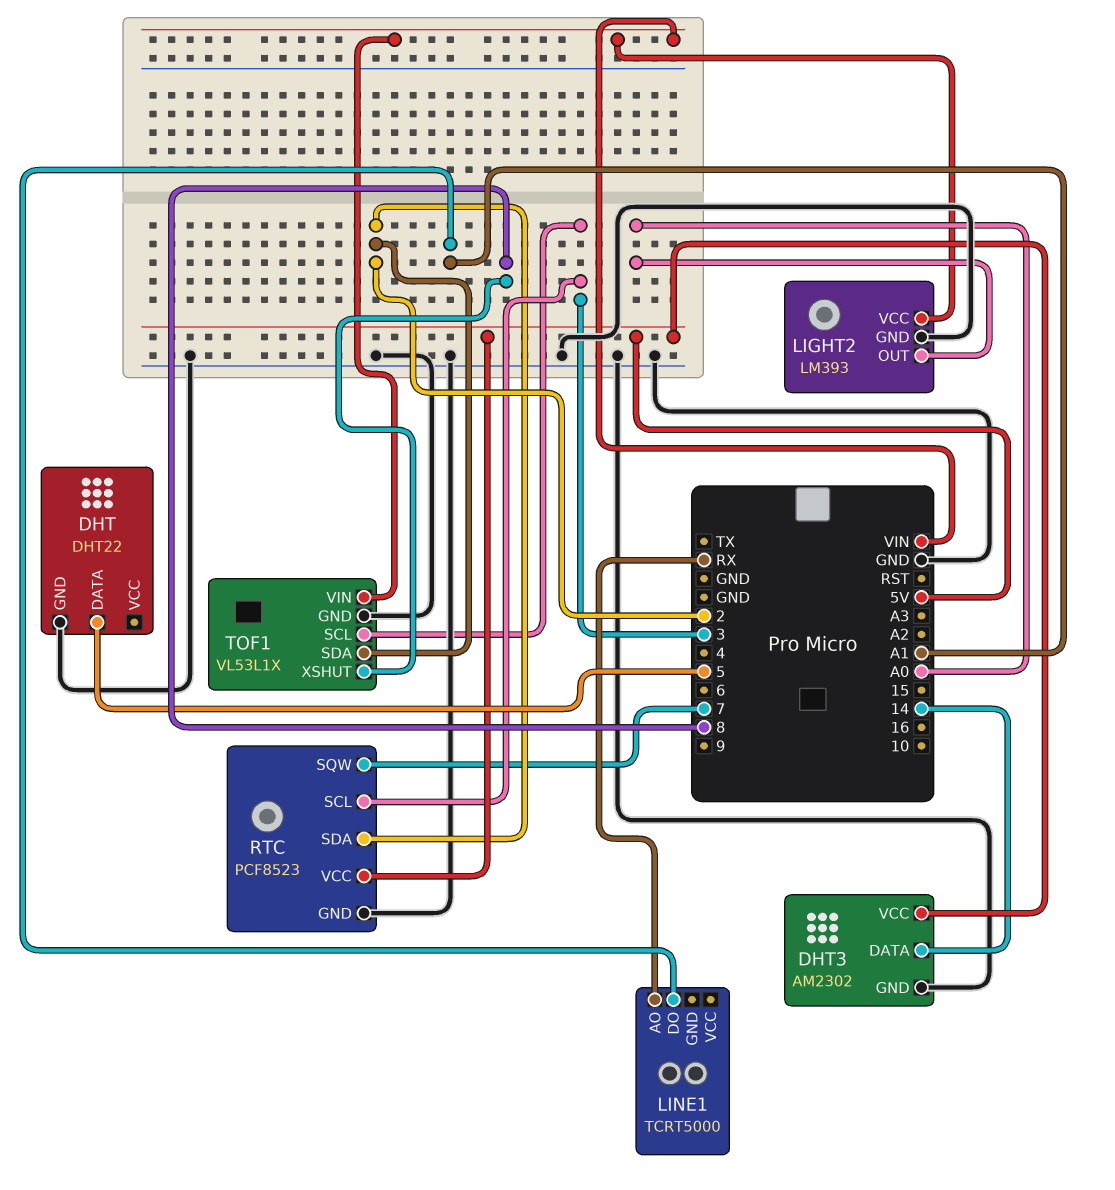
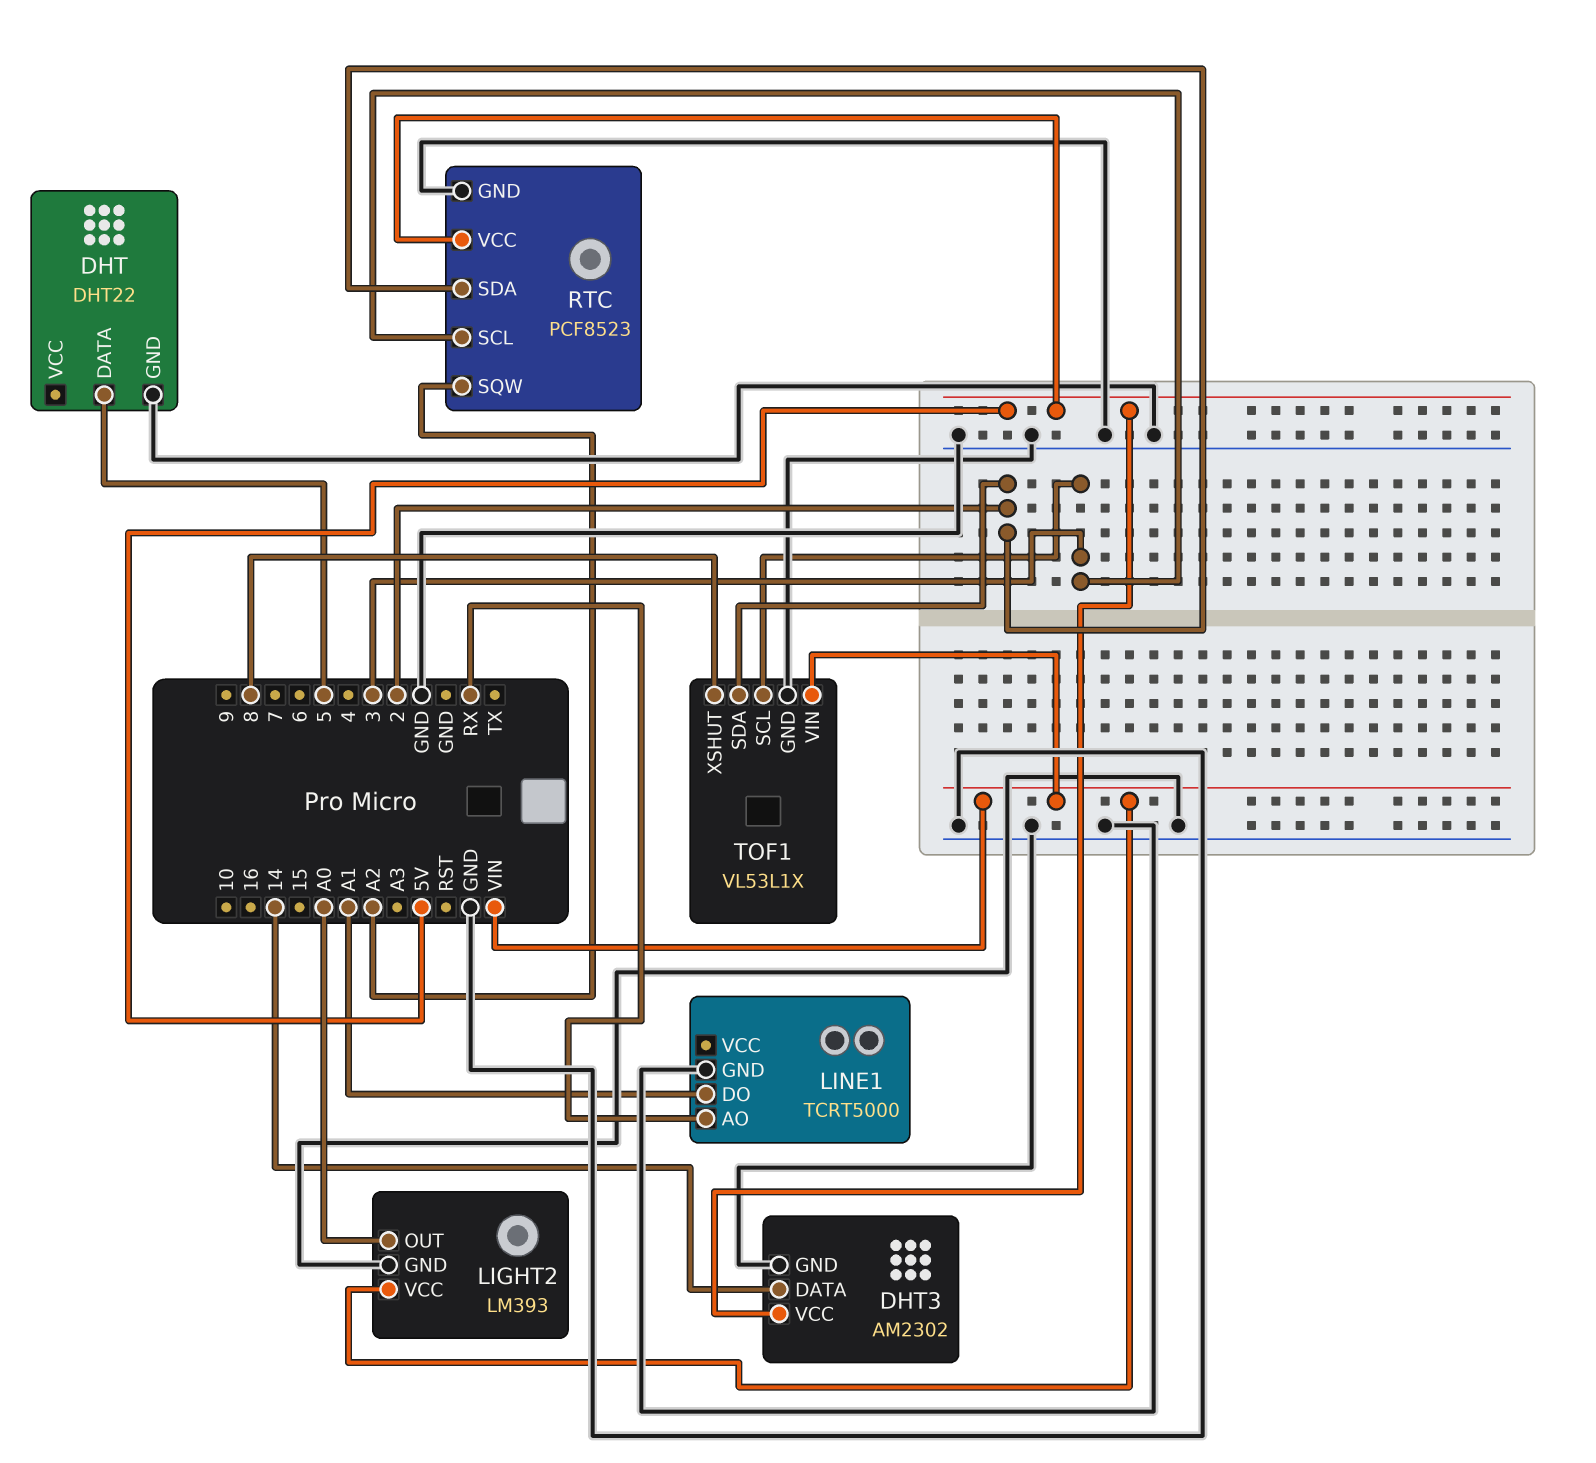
LINE1 pin GND: none -> GND
RTC pin SQW: 7 -> A2

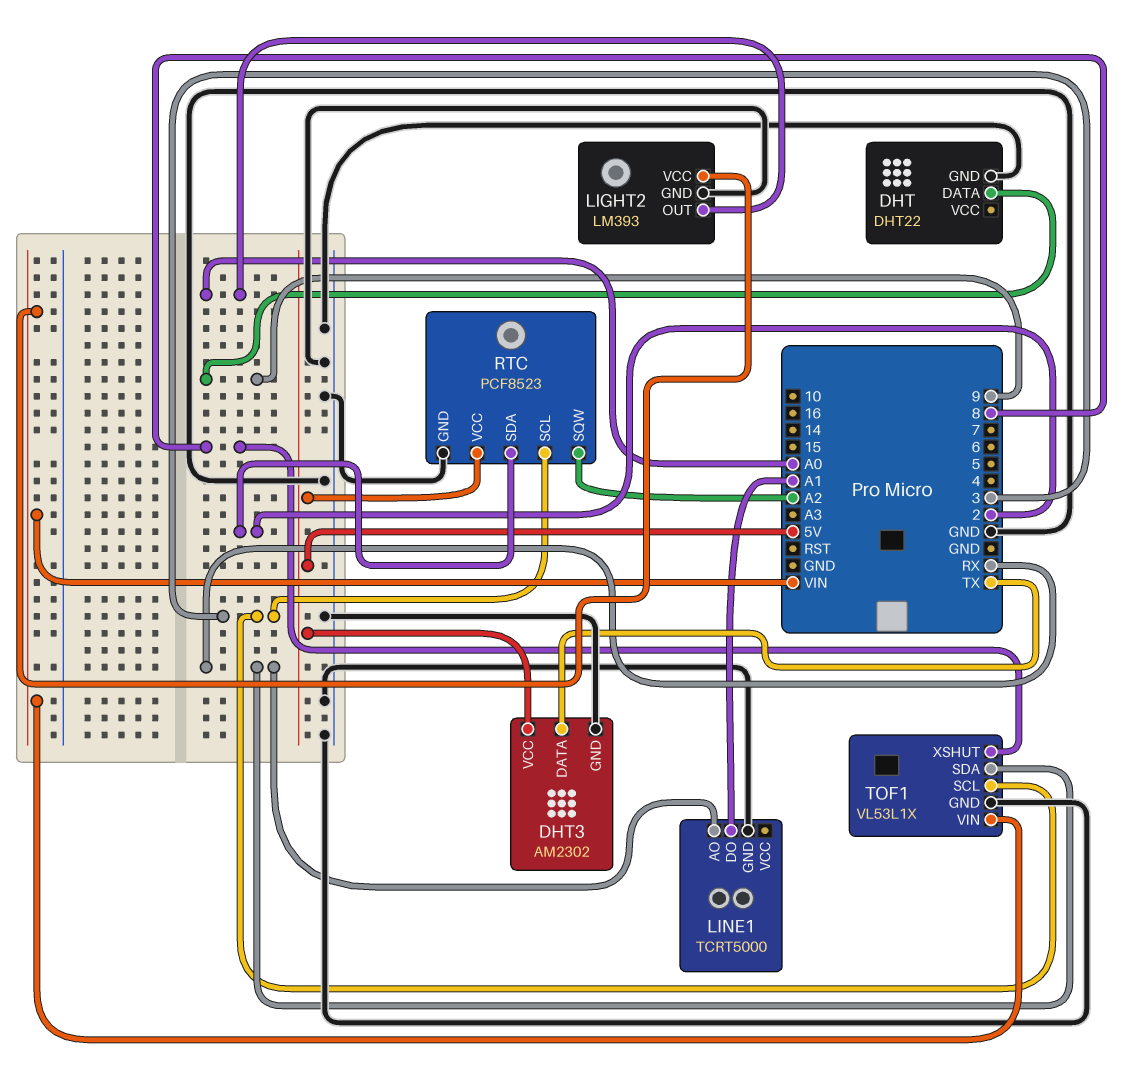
DHT pin DATA: 5 -> 9
DHT3 pin DATA: 14 -> TX
TOF1 pin SDA: 2 -> RX

